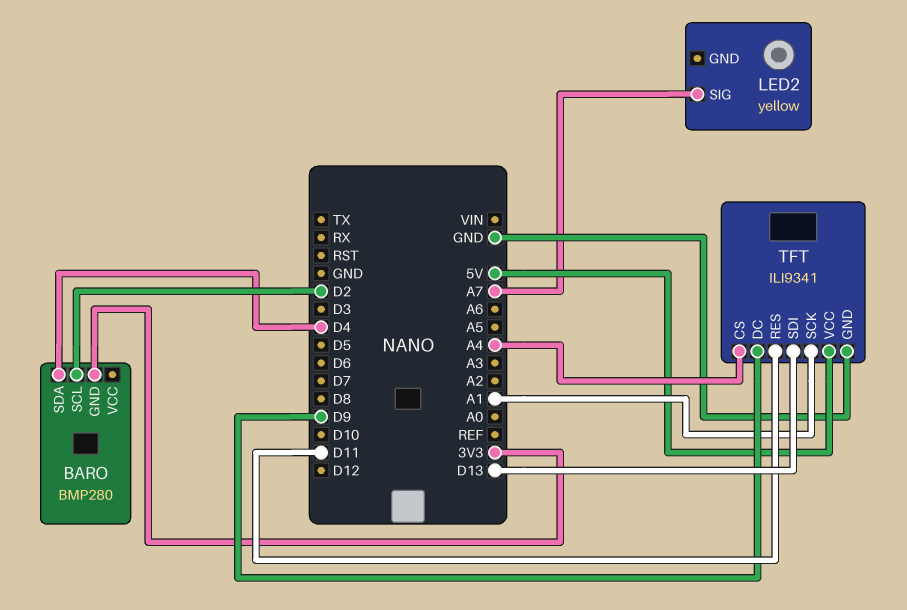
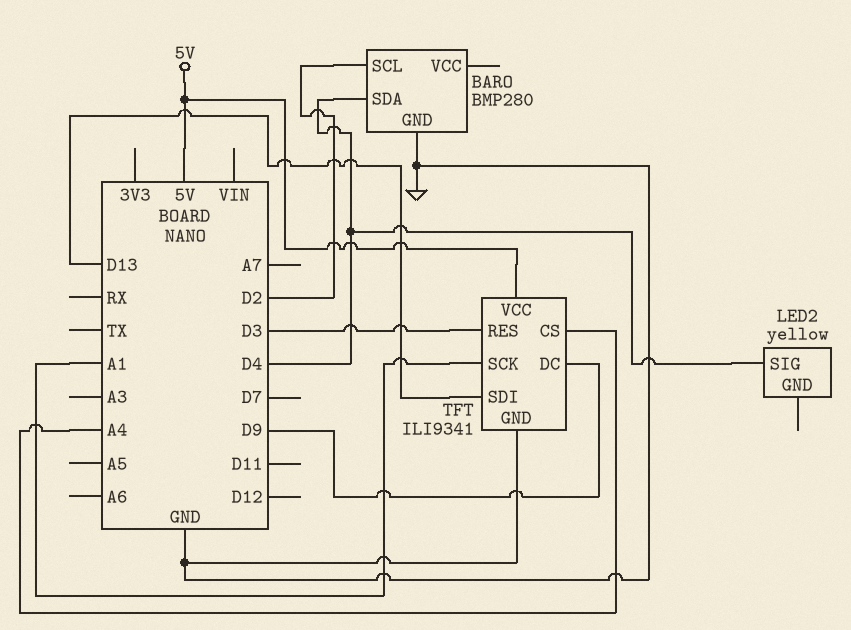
BARO pin GND: 3V3 -> GND
LED2 pin SIG: A7 -> D4
TFT pin RES: D11 -> D3

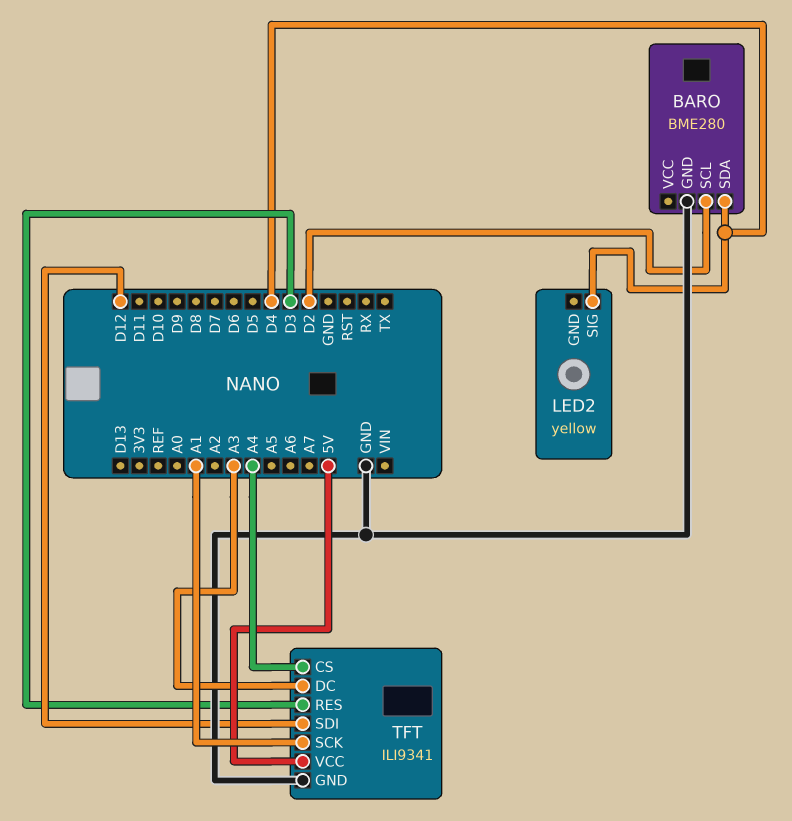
BARO: BMP280 -> BME280
TFT pin DC: D9 -> A3
TFT pin SDI: D13 -> D12

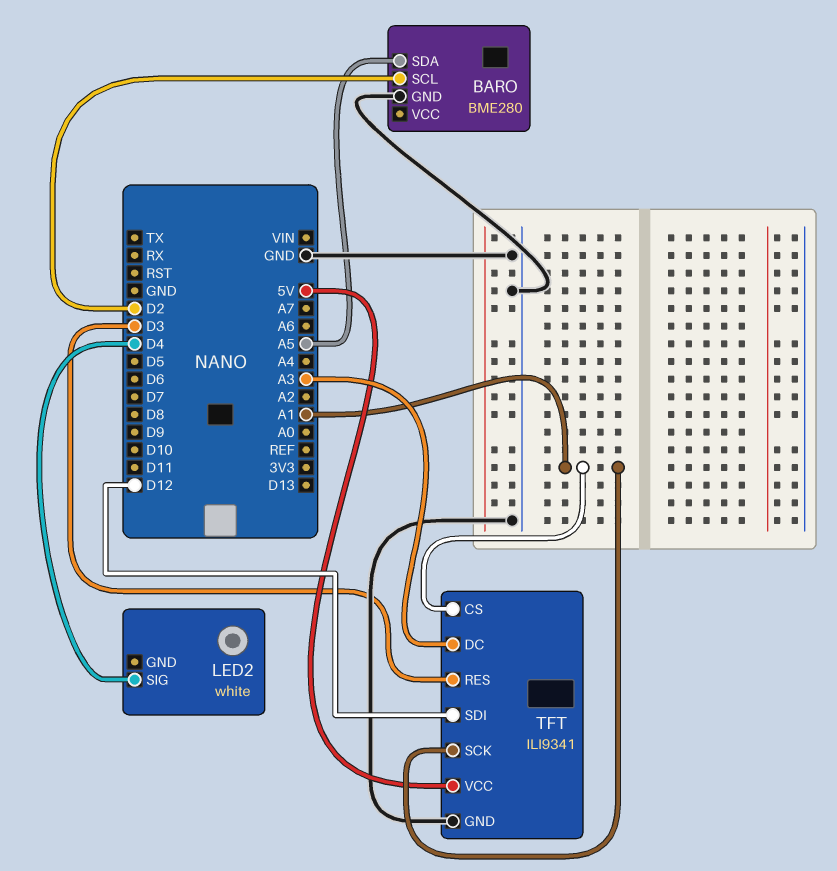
BARO pin SDA: D4 -> A5
LED2: yellow -> white
TFT pin CS: A4 -> A1

